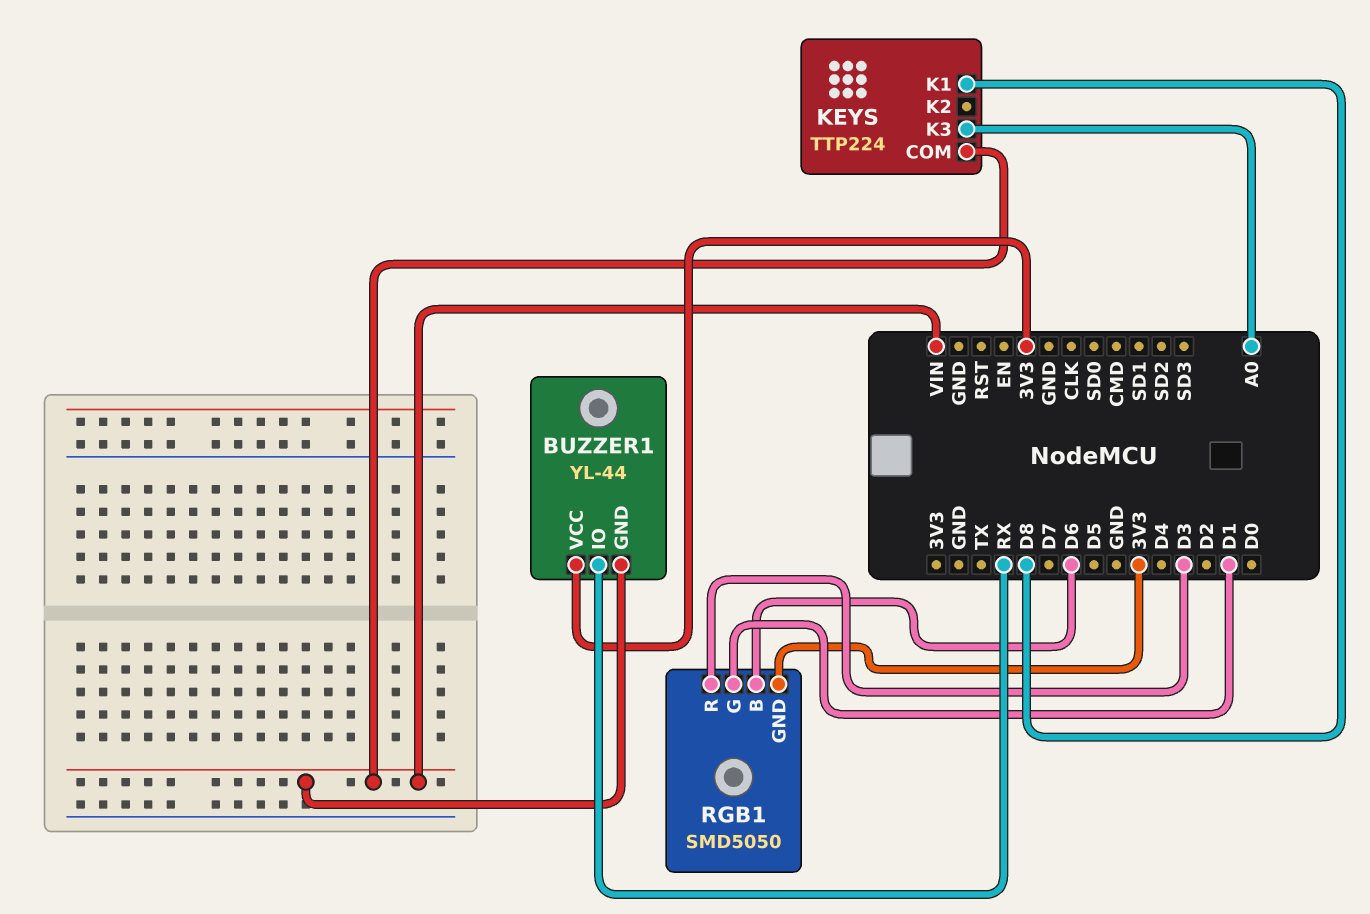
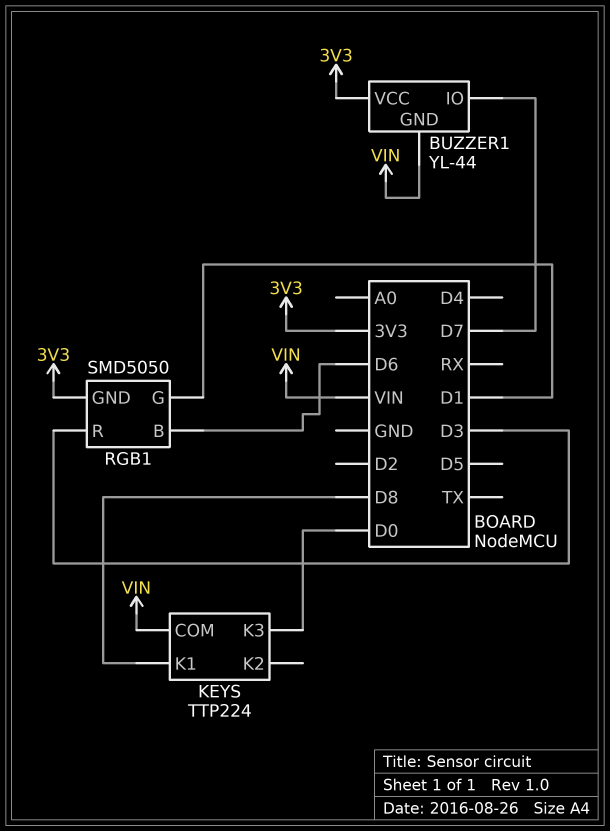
BUZZER1 pin IO: RX -> D7
KEYS pin K3: A0 -> D0

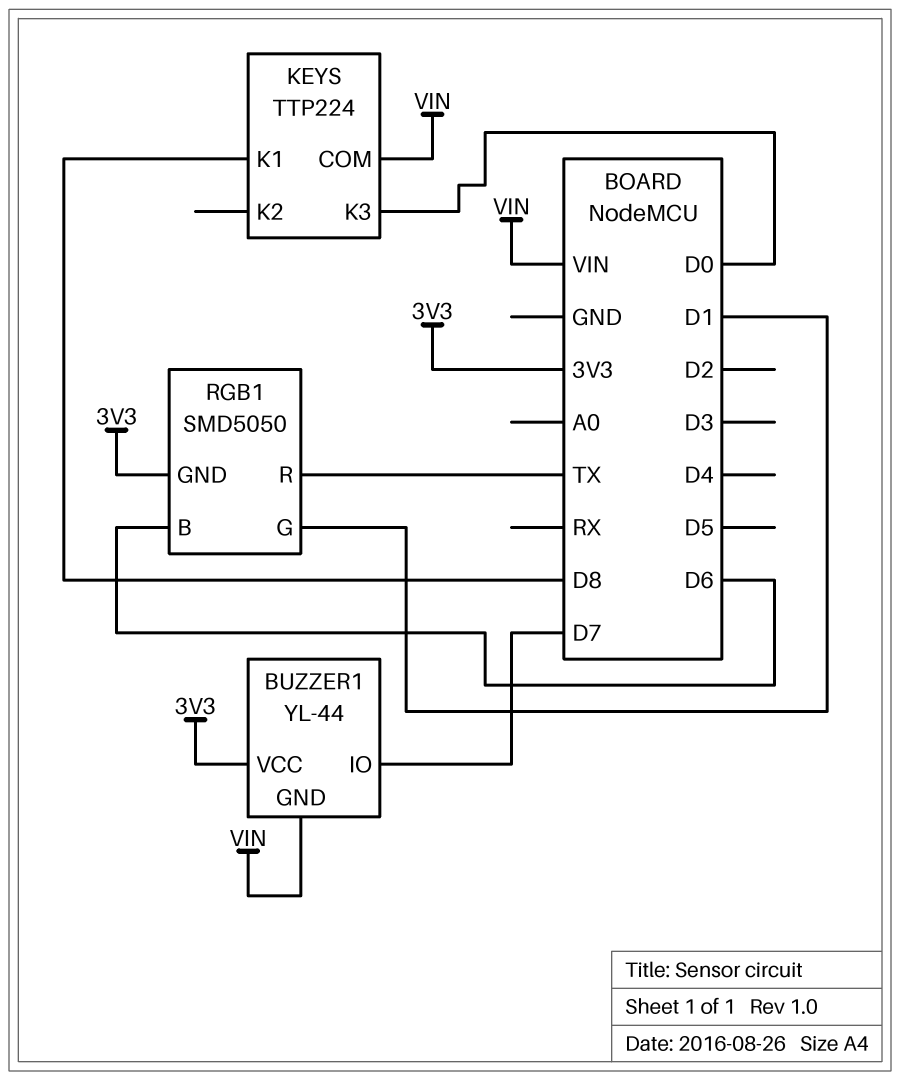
RGB1 pin R: D3 -> TX

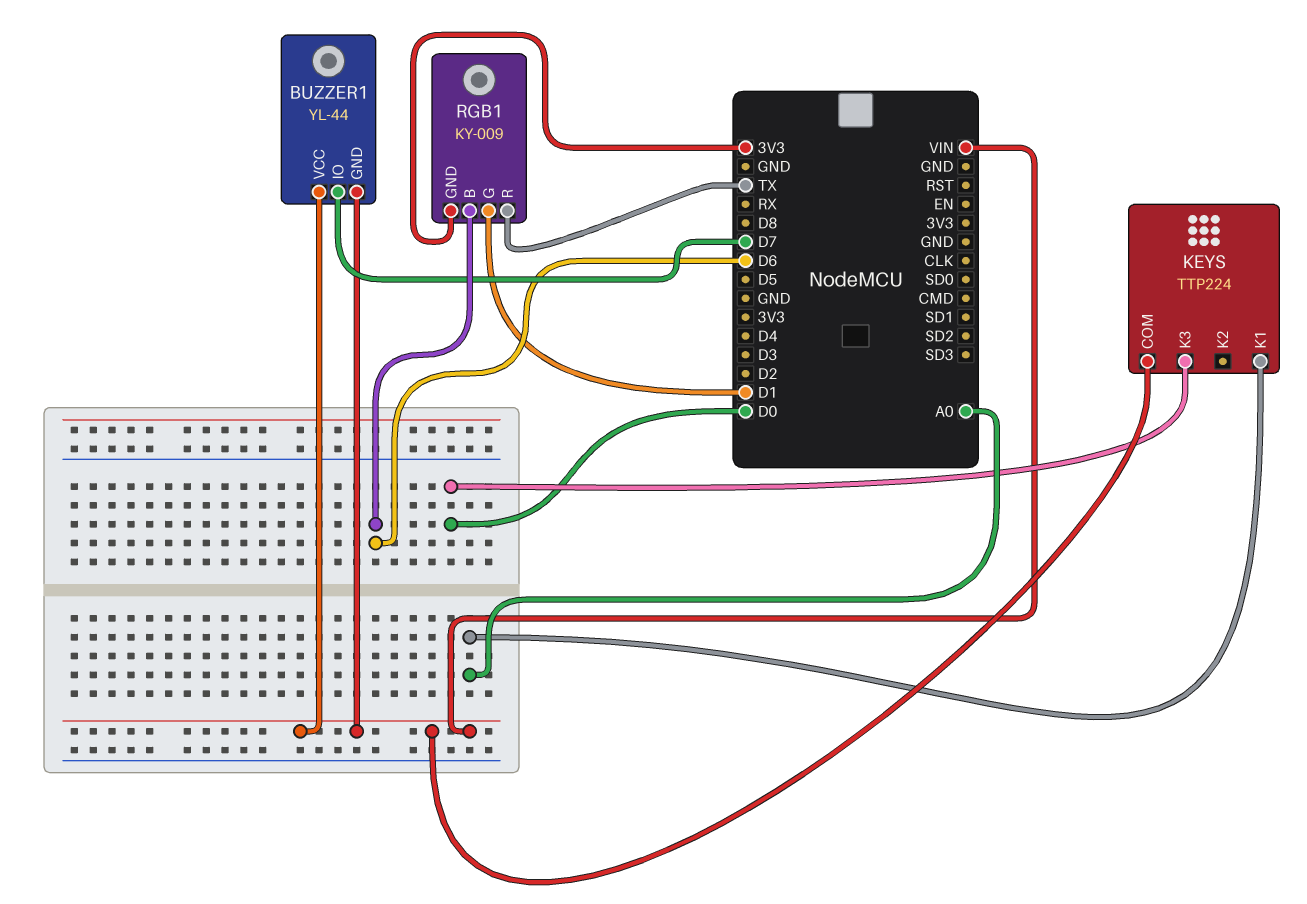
BUZZER1 pin VCC: 3V3 -> VIN
KEYS pin K1: D8 -> A0
RGB1: SMD5050 -> KY-009

